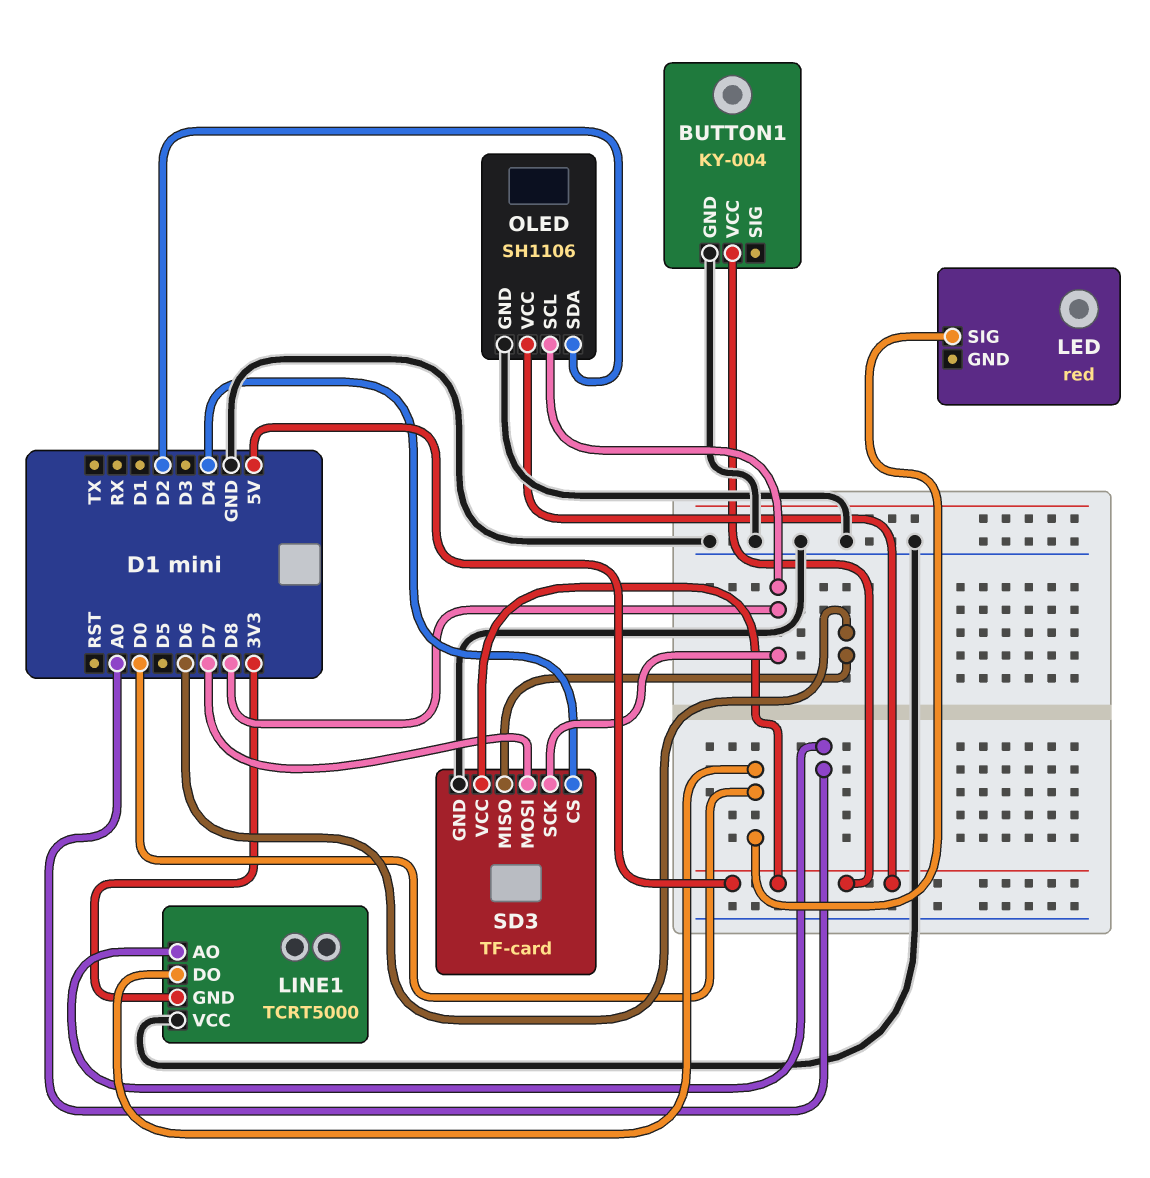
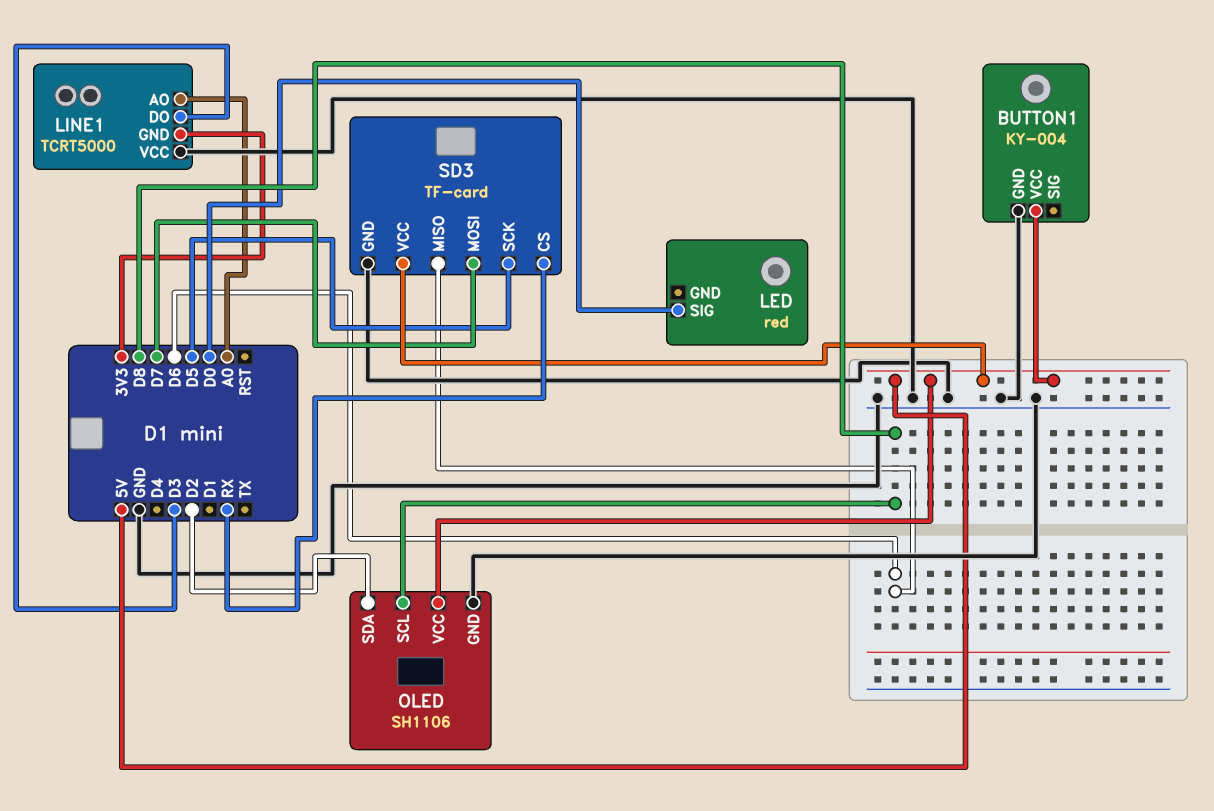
LINE1 pin DO: D0 -> D3
SD3 pin CS: D4 -> RX
SD3 pin SCK: D8 -> D5

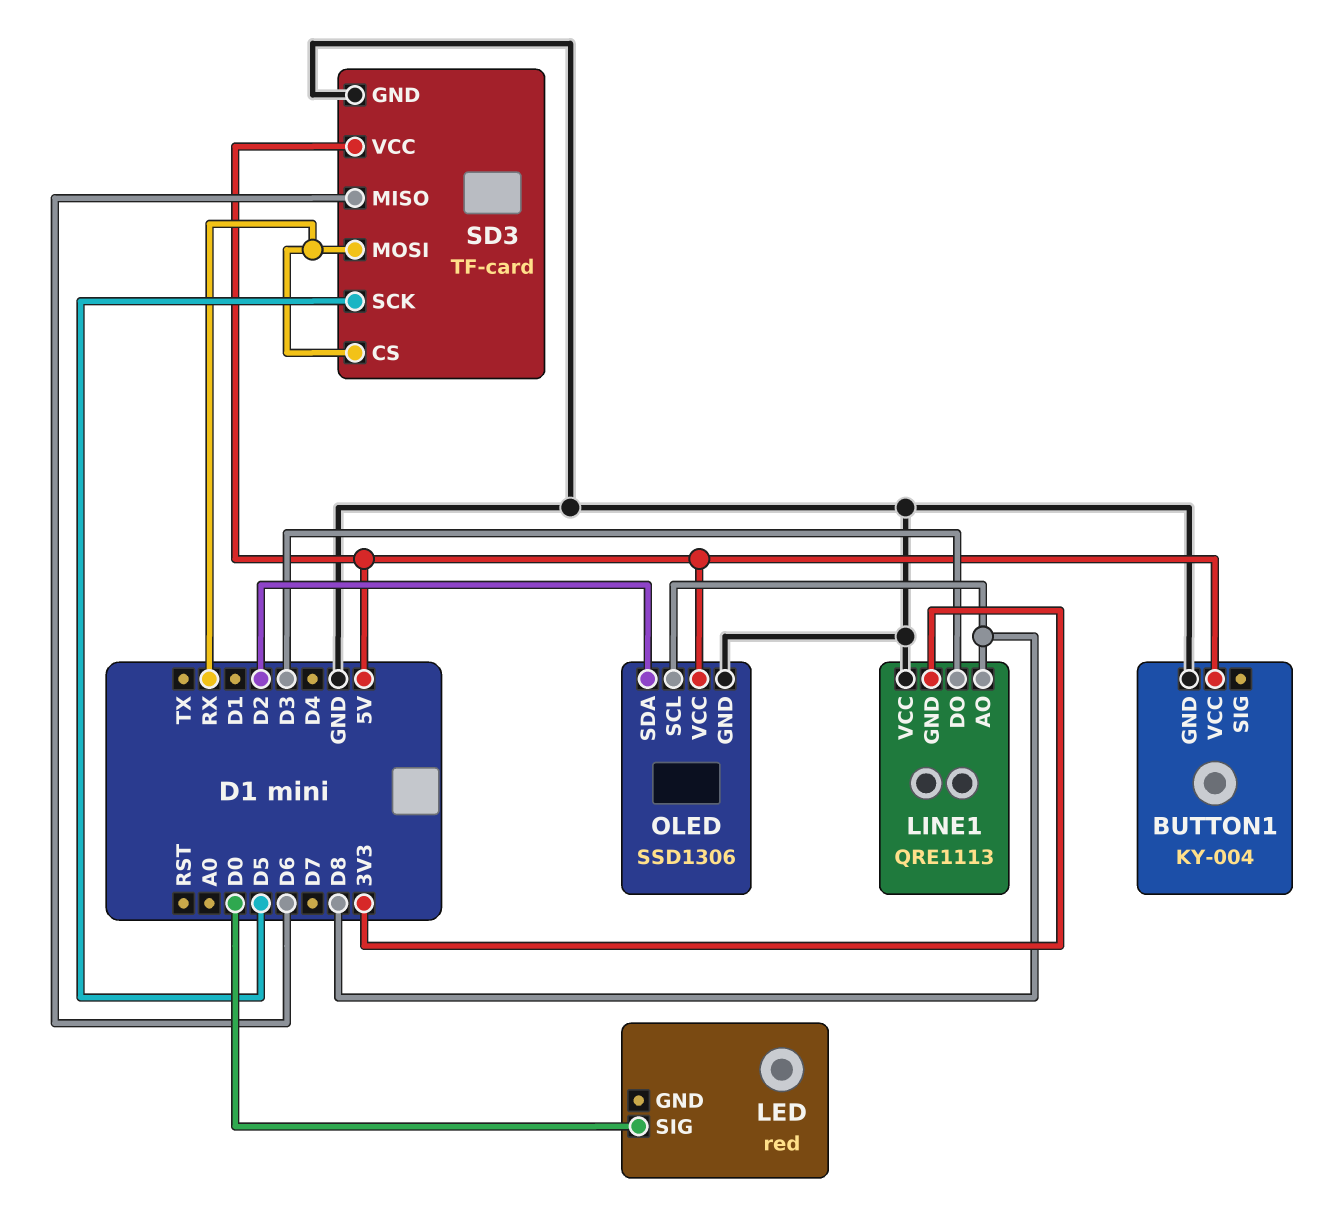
LINE1: TCRT5000 -> QRE1113
LINE1 pin AO: A0 -> D8
OLED: SH1106 -> SSD1306
SD3 pin MOSI: D7 -> RX

